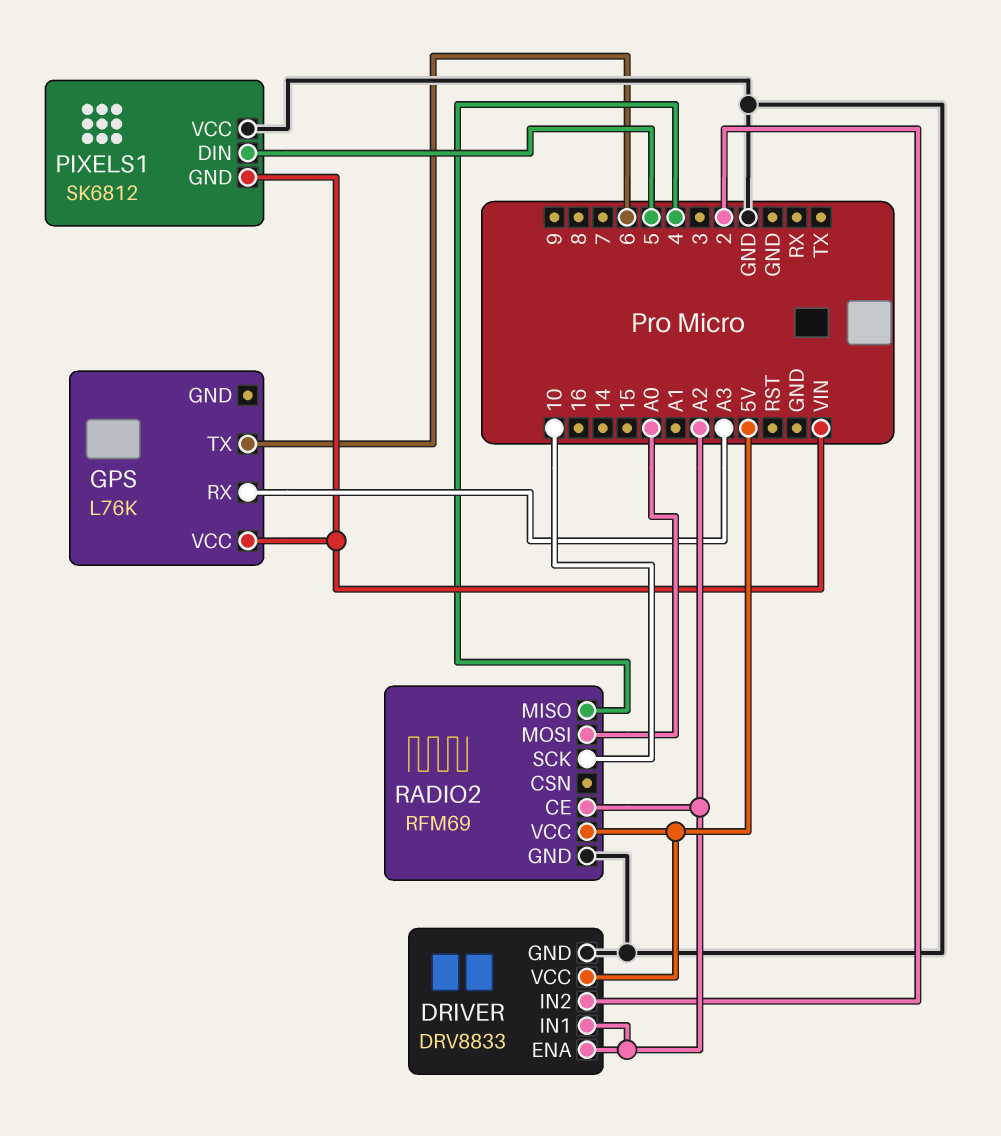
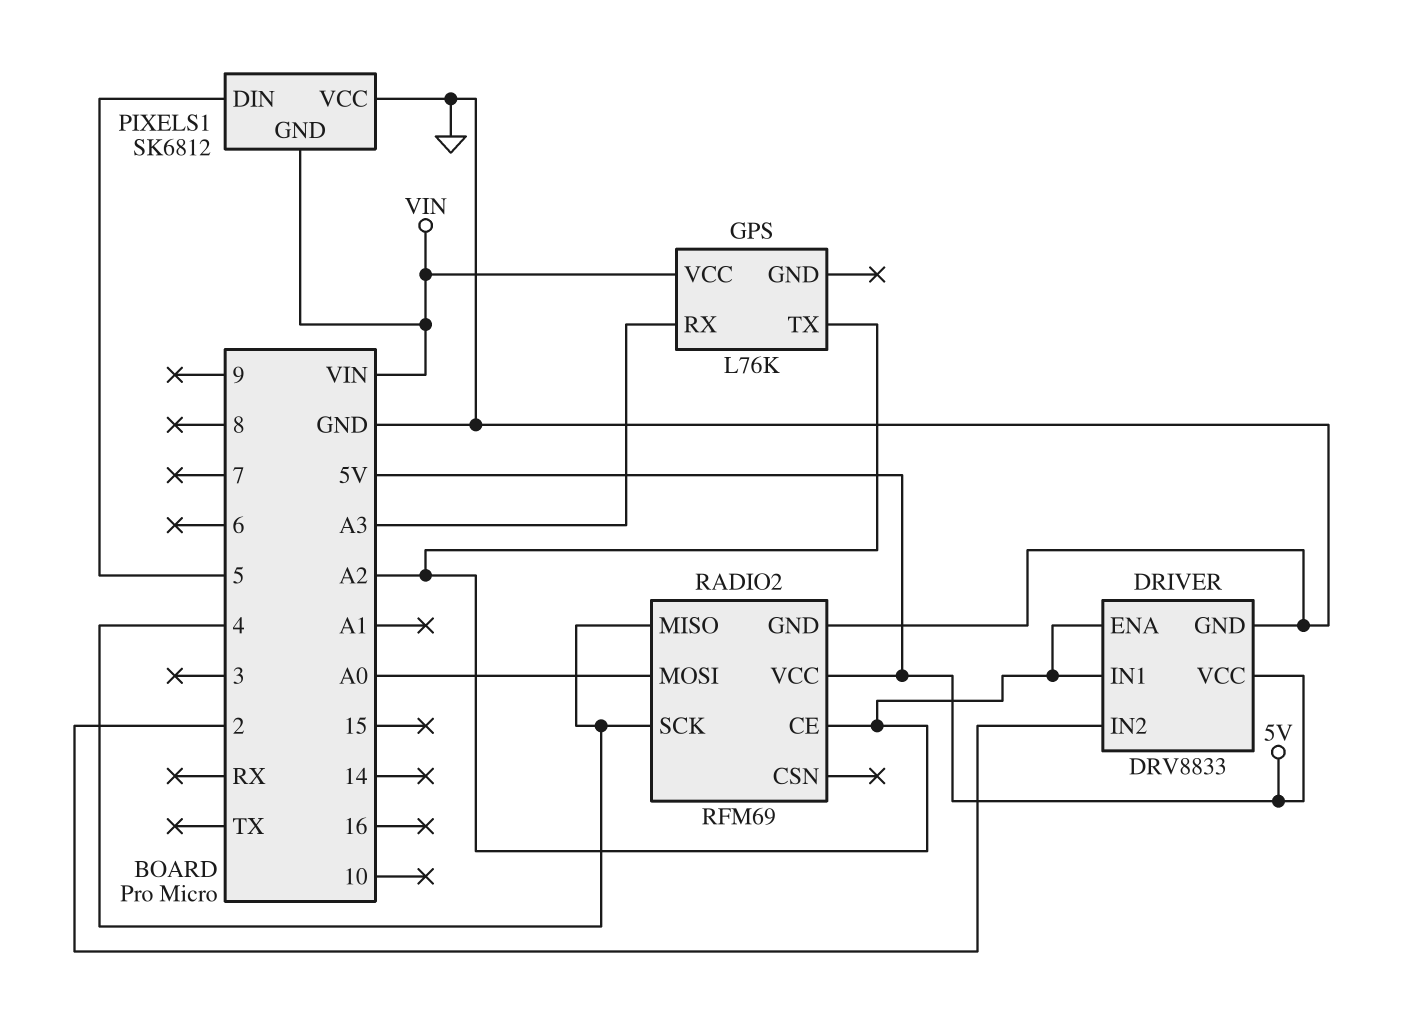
GPS pin TX: 6 -> A2
RADIO2 pin SCK: 10 -> 4

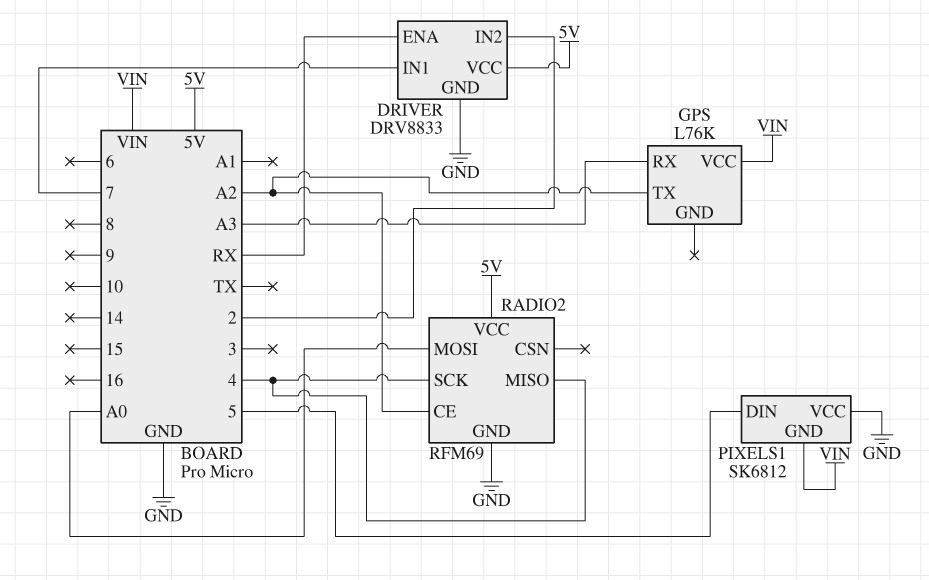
DRIVER pin ENA: A2 -> RX
DRIVER pin IN1: A2 -> 7

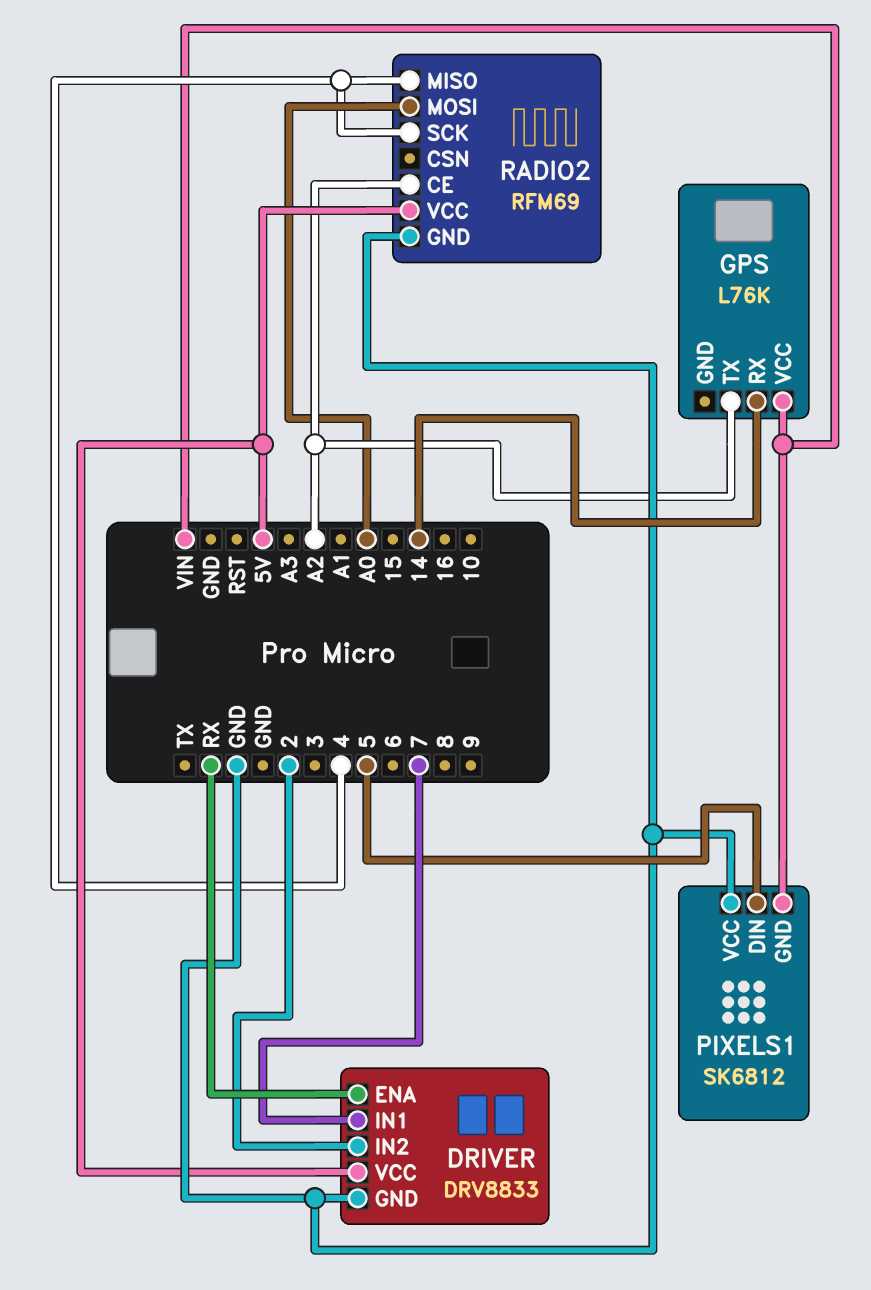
GPS pin RX: A3 -> 14

